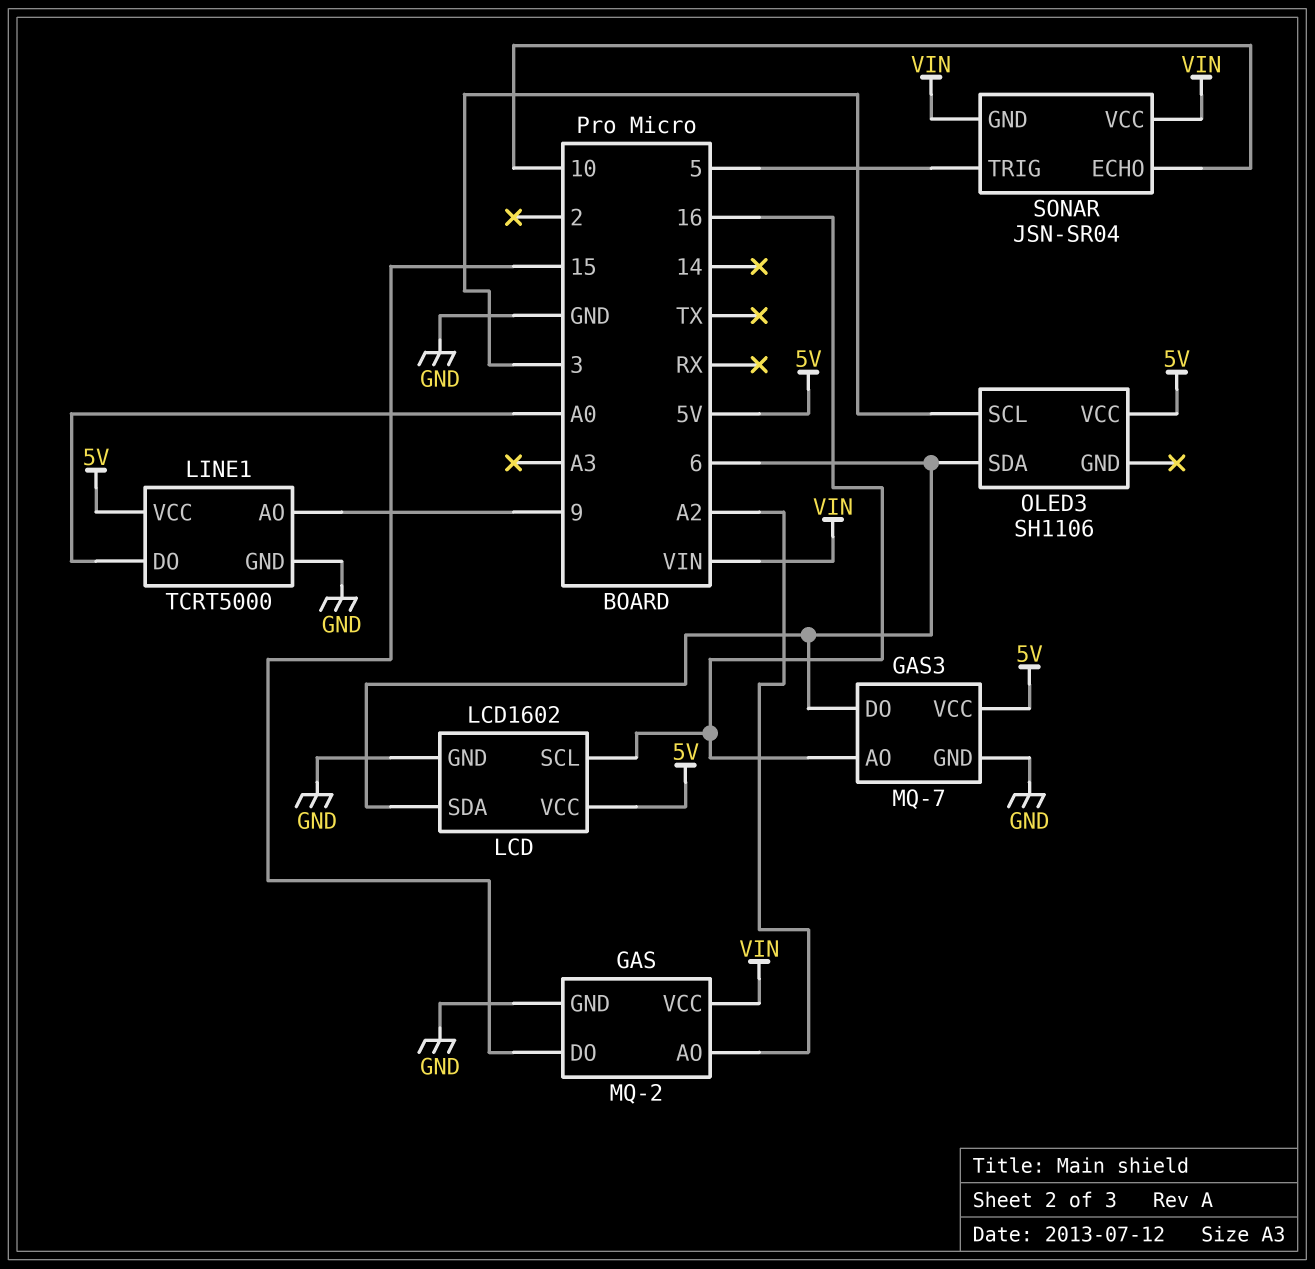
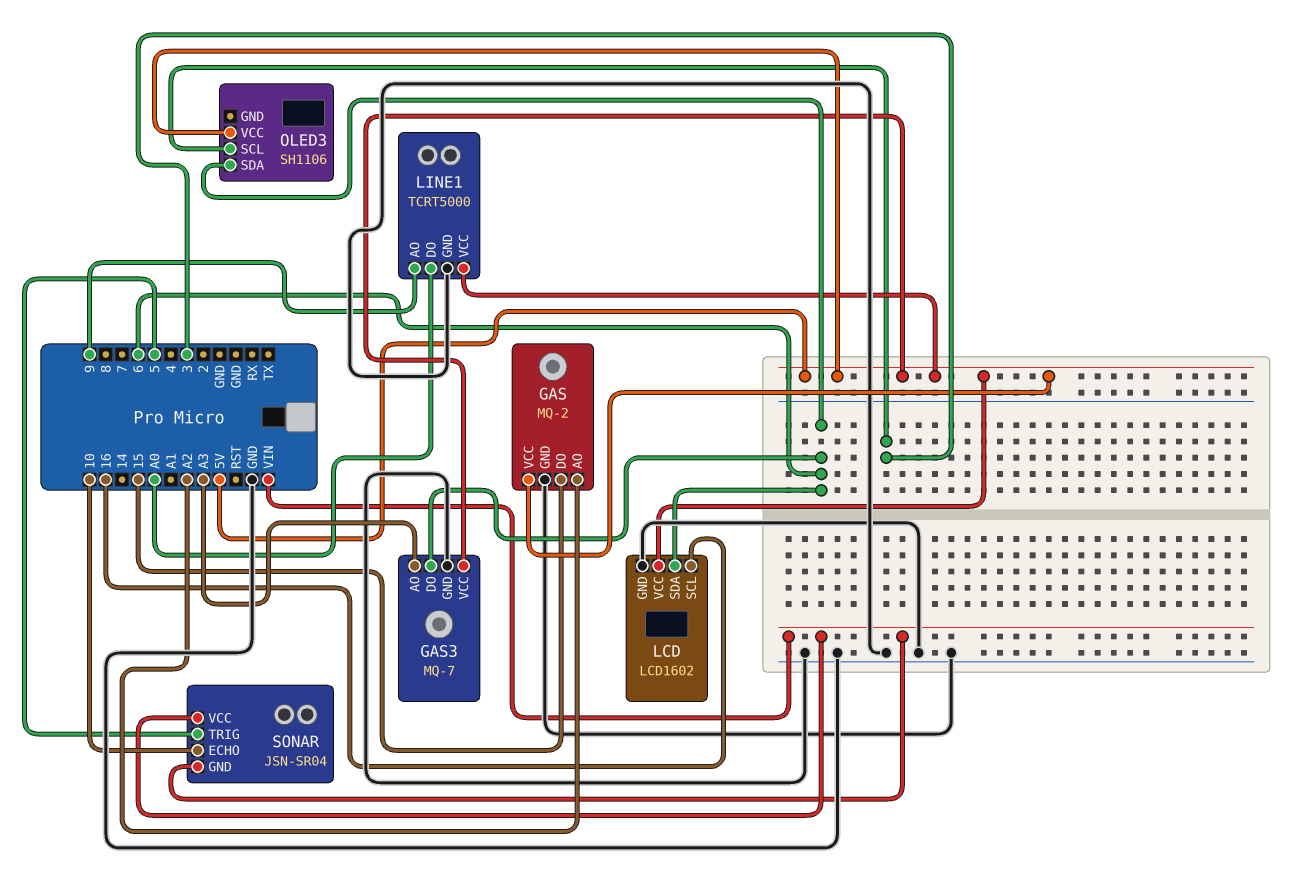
GAS pin VCC: VIN -> 5V
GAS3 pin AO: 16 -> A3

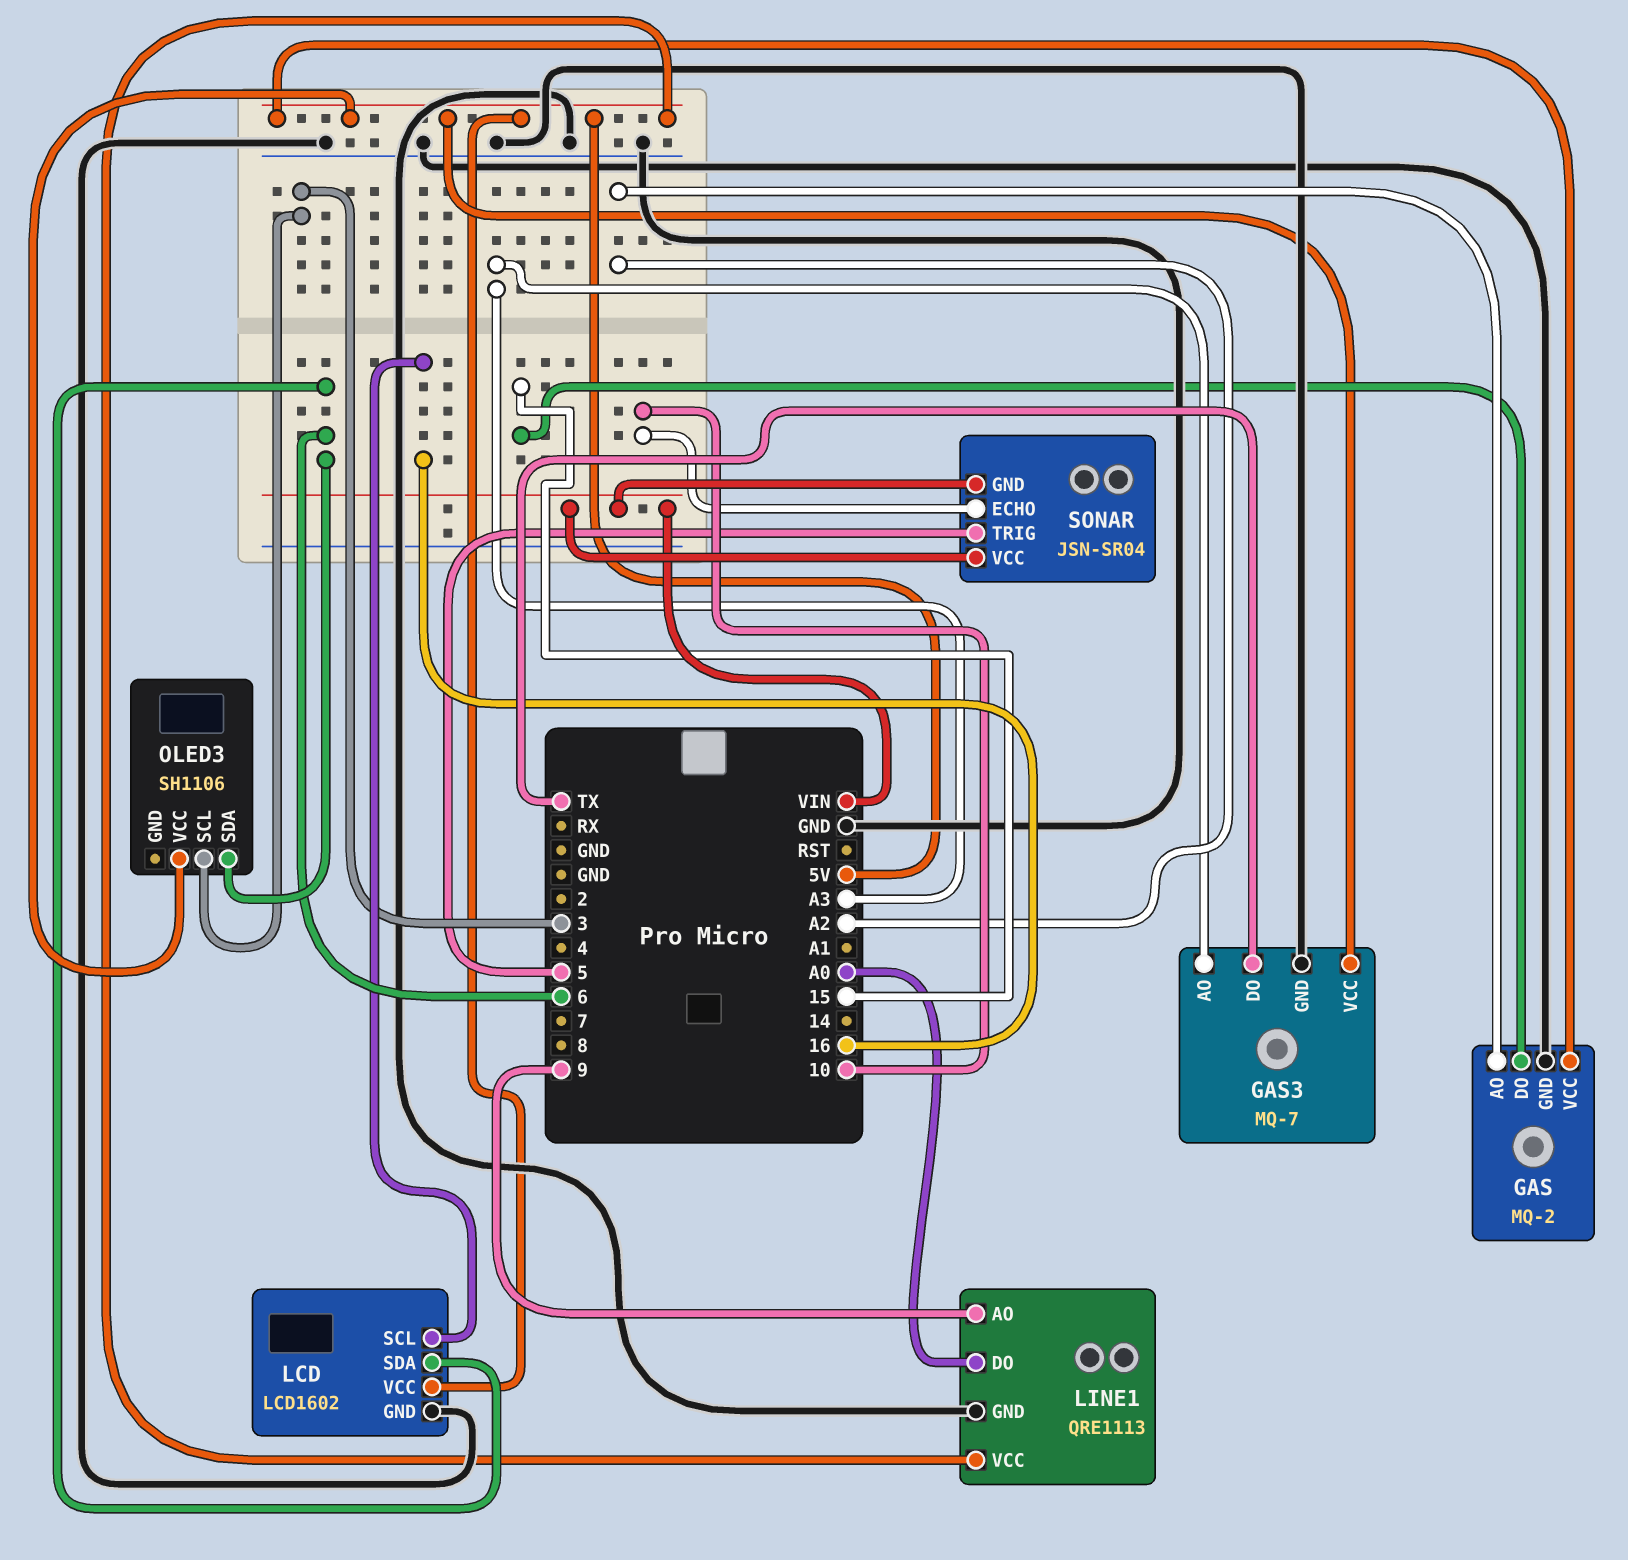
GAS3 pin DO: 6 -> TX
LINE1: TCRT5000 -> QRE1113

